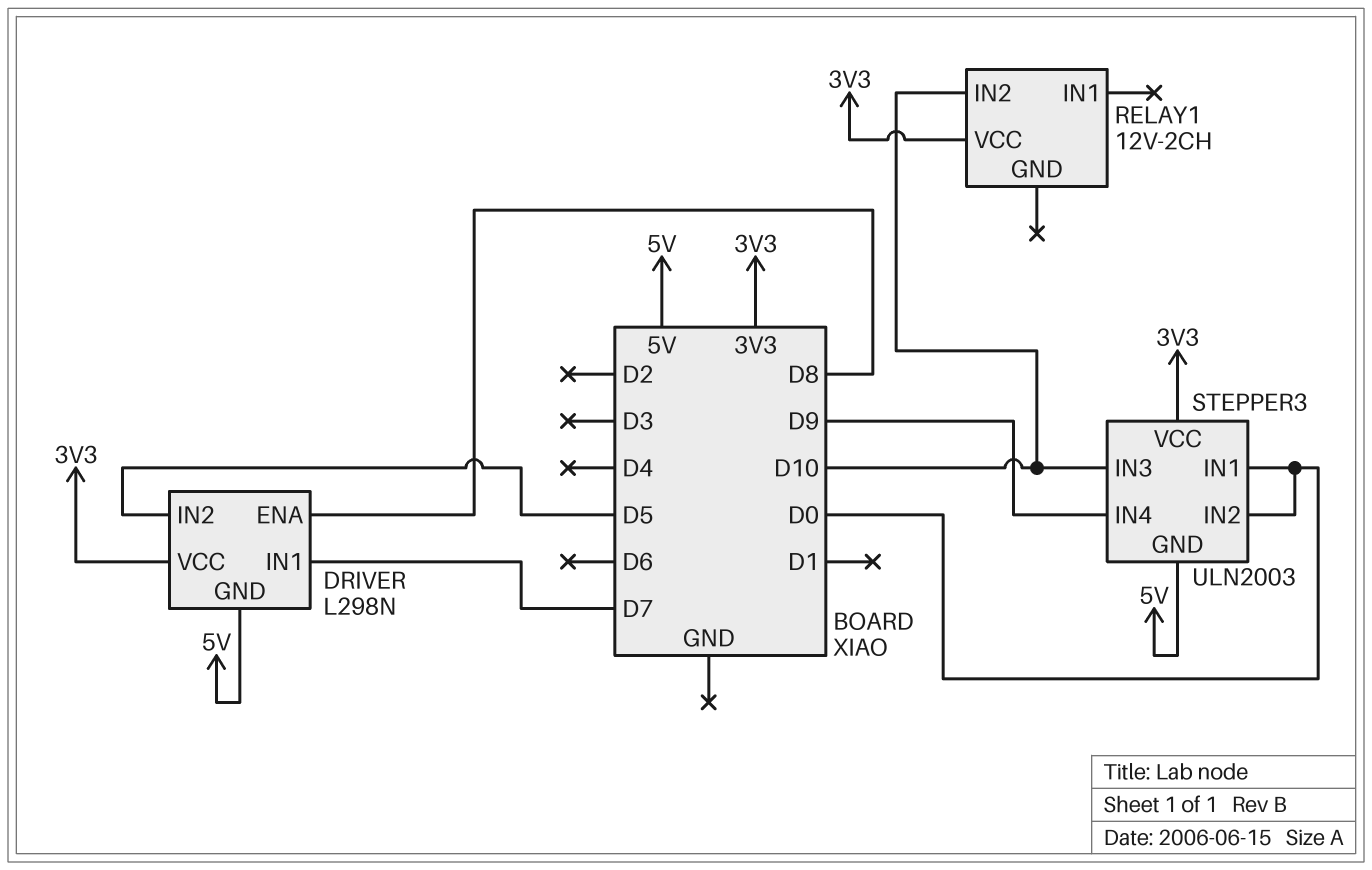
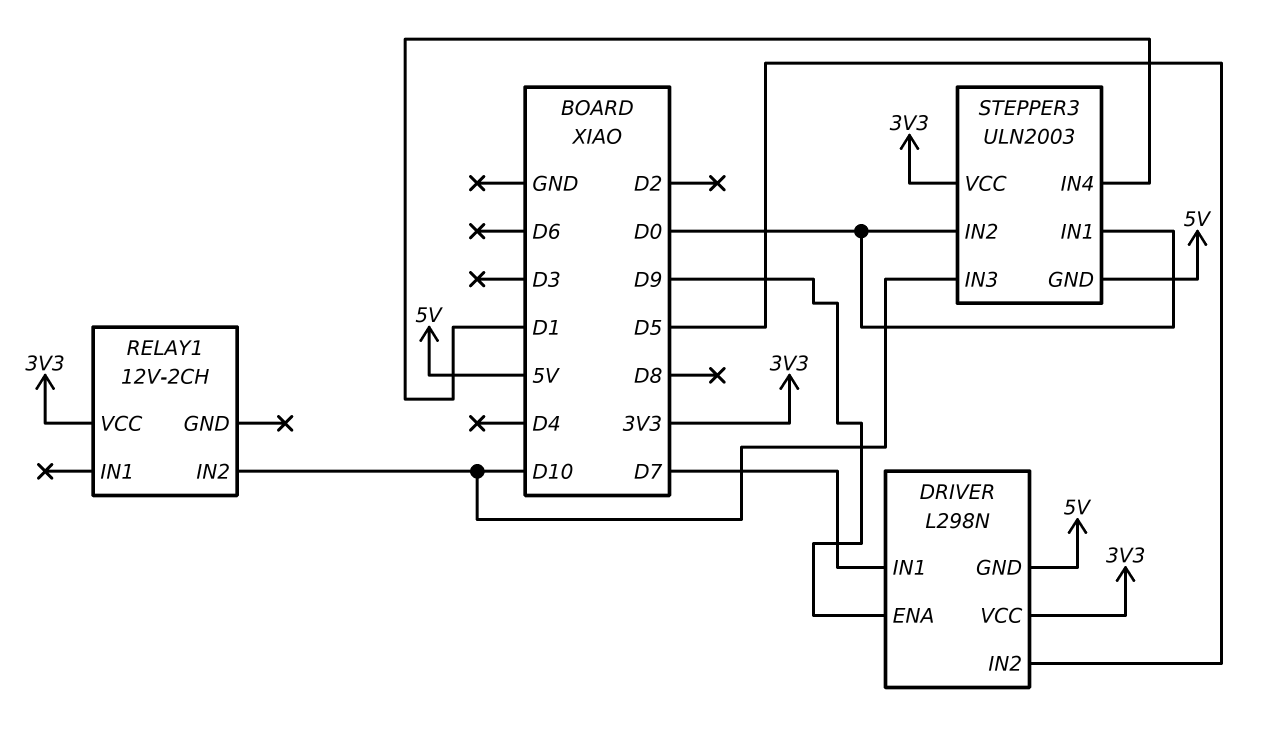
DRIVER pin ENA: D8 -> D9
STEPPER3 pin IN4: D9 -> D1

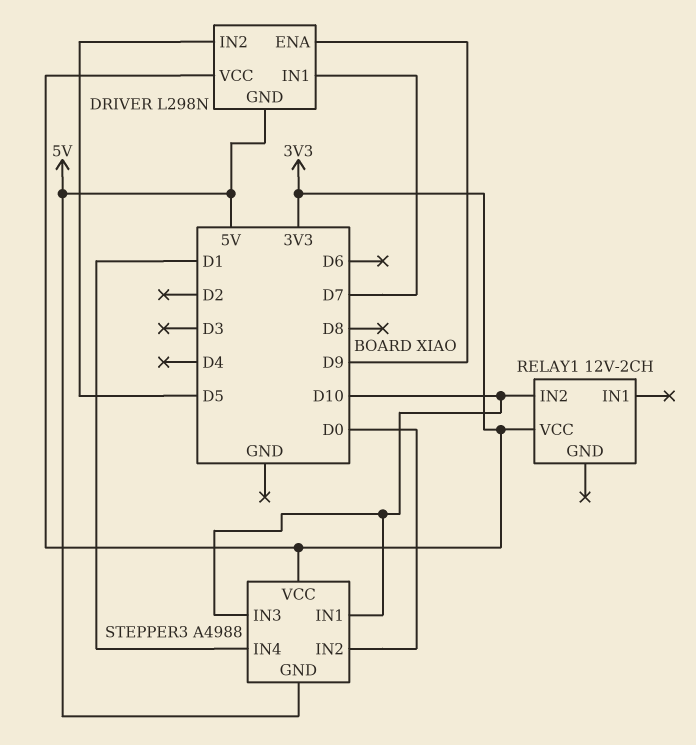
STEPPER3: ULN2003 -> A4988
STEPPER3 pin IN1: D0 -> D10

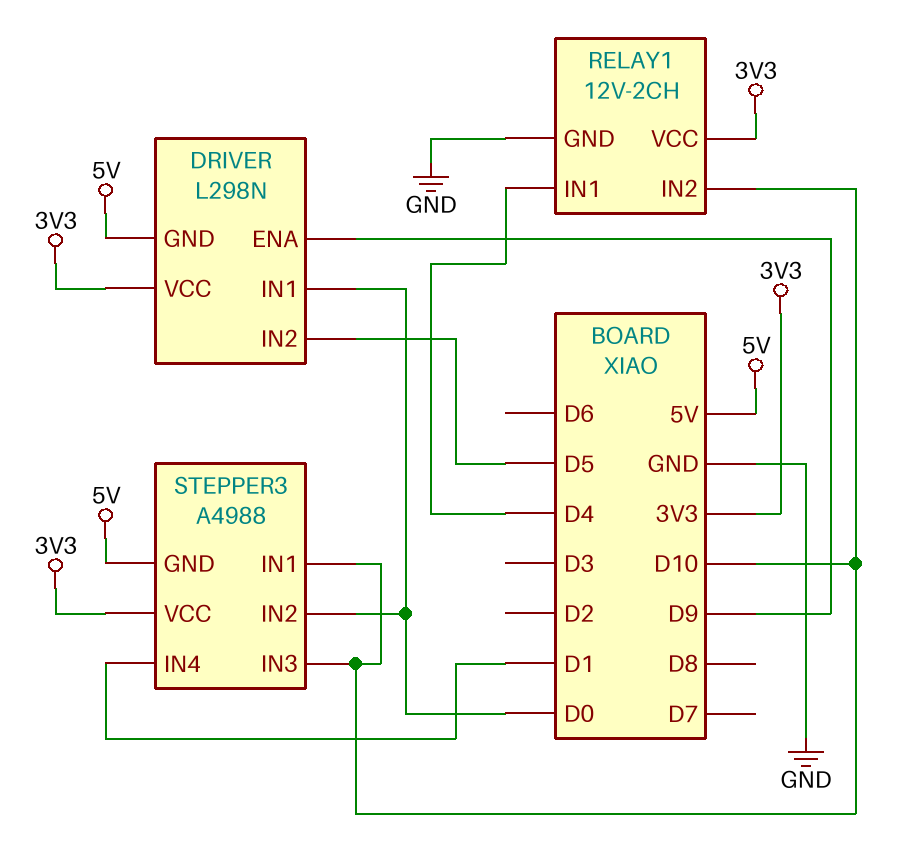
DRIVER pin IN1: D7 -> D0
RELAY1 pin GND: none -> GND
RELAY1 pin IN1: none -> D4

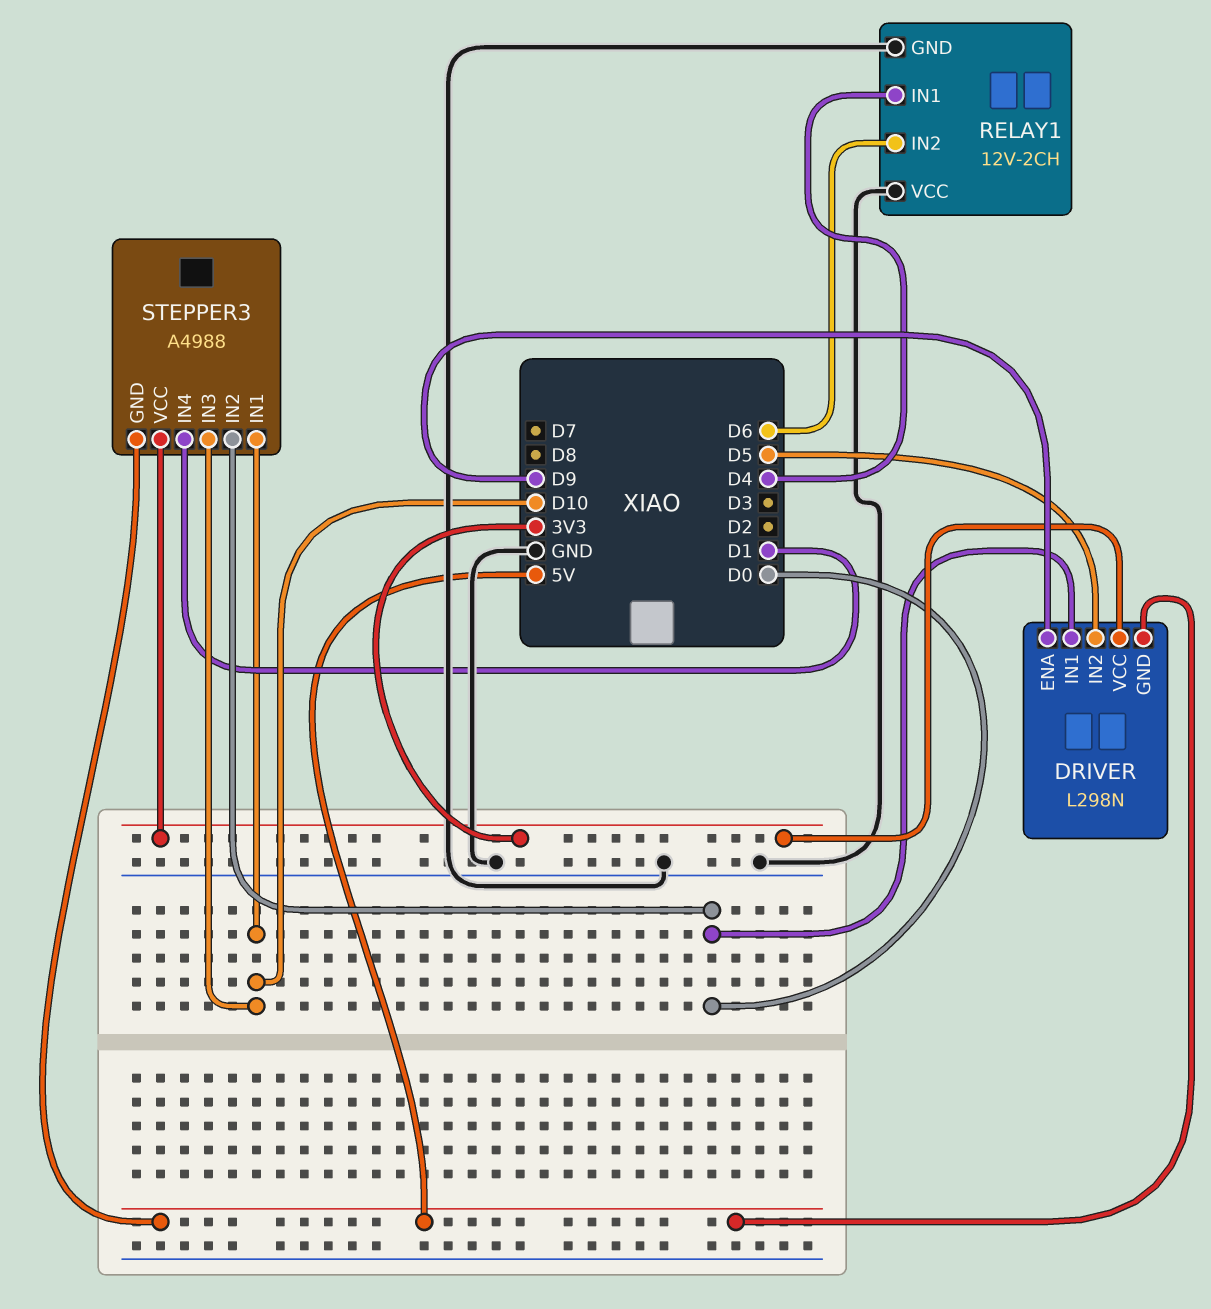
RELAY1 pin IN2: D10 -> D6
RELAY1 pin VCC: 3V3 -> GND

